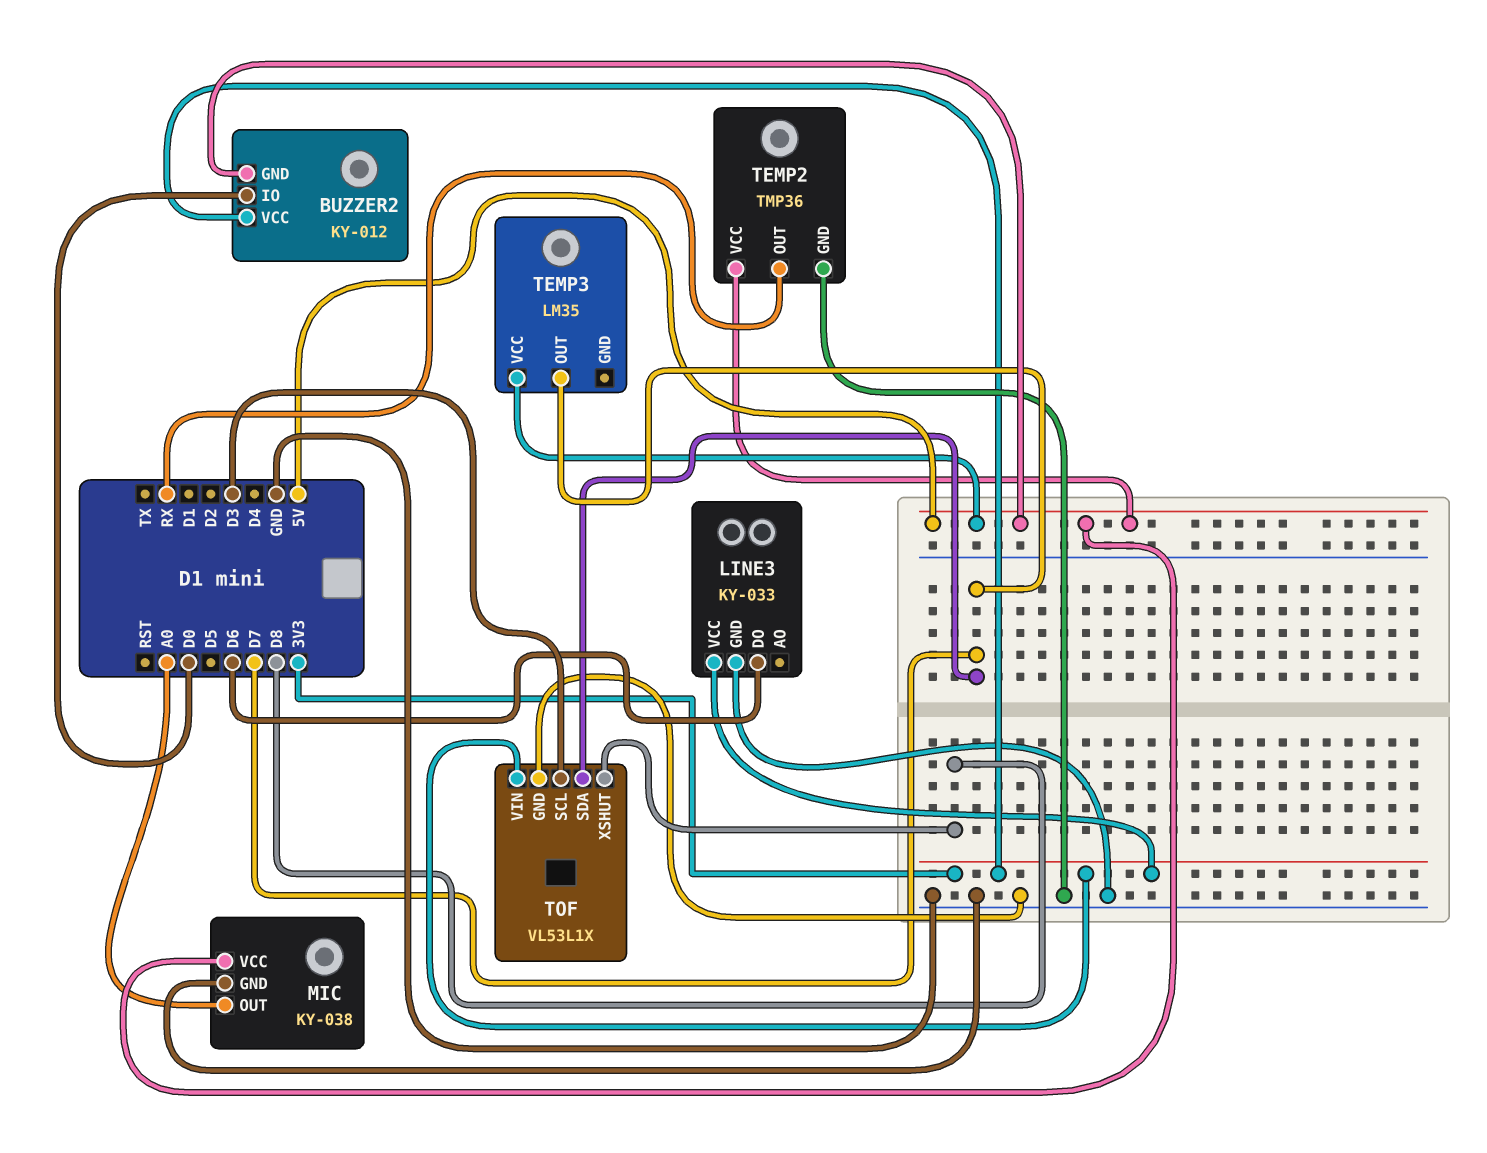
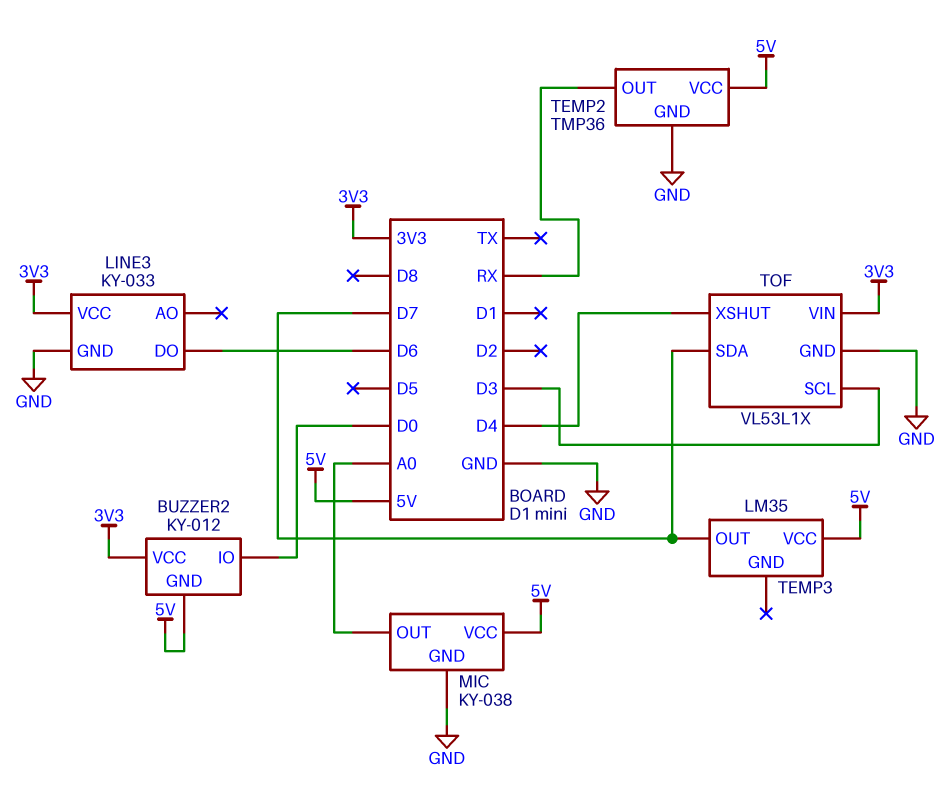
TOF pin XSHUT: D8 -> D4

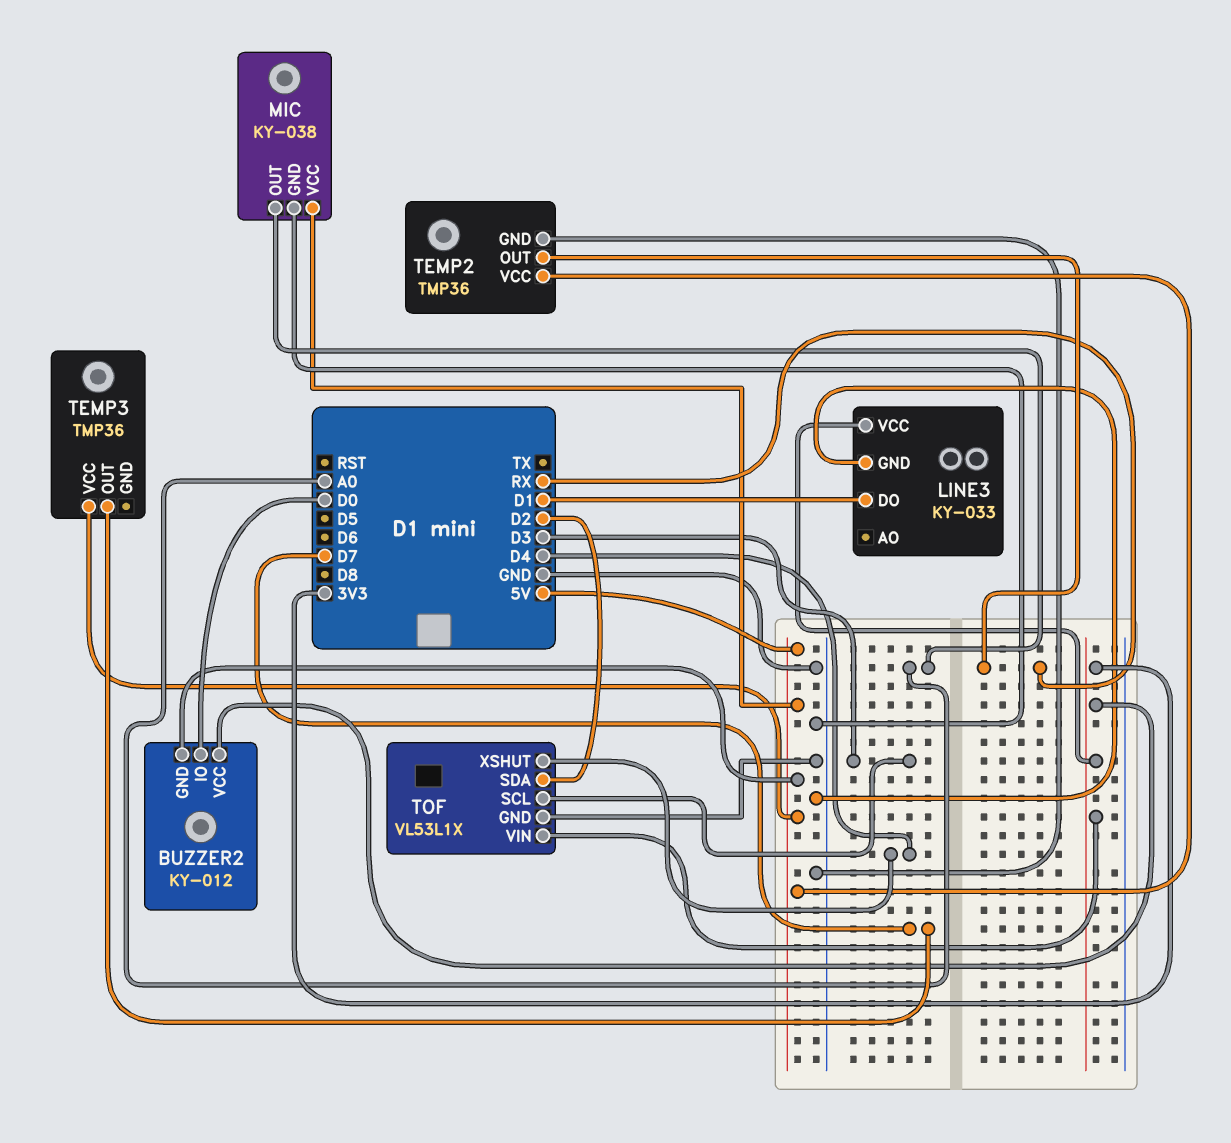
LINE3 pin DO: D6 -> D1
TEMP3: LM35 -> TMP36
TOF pin SDA: D7 -> D2

